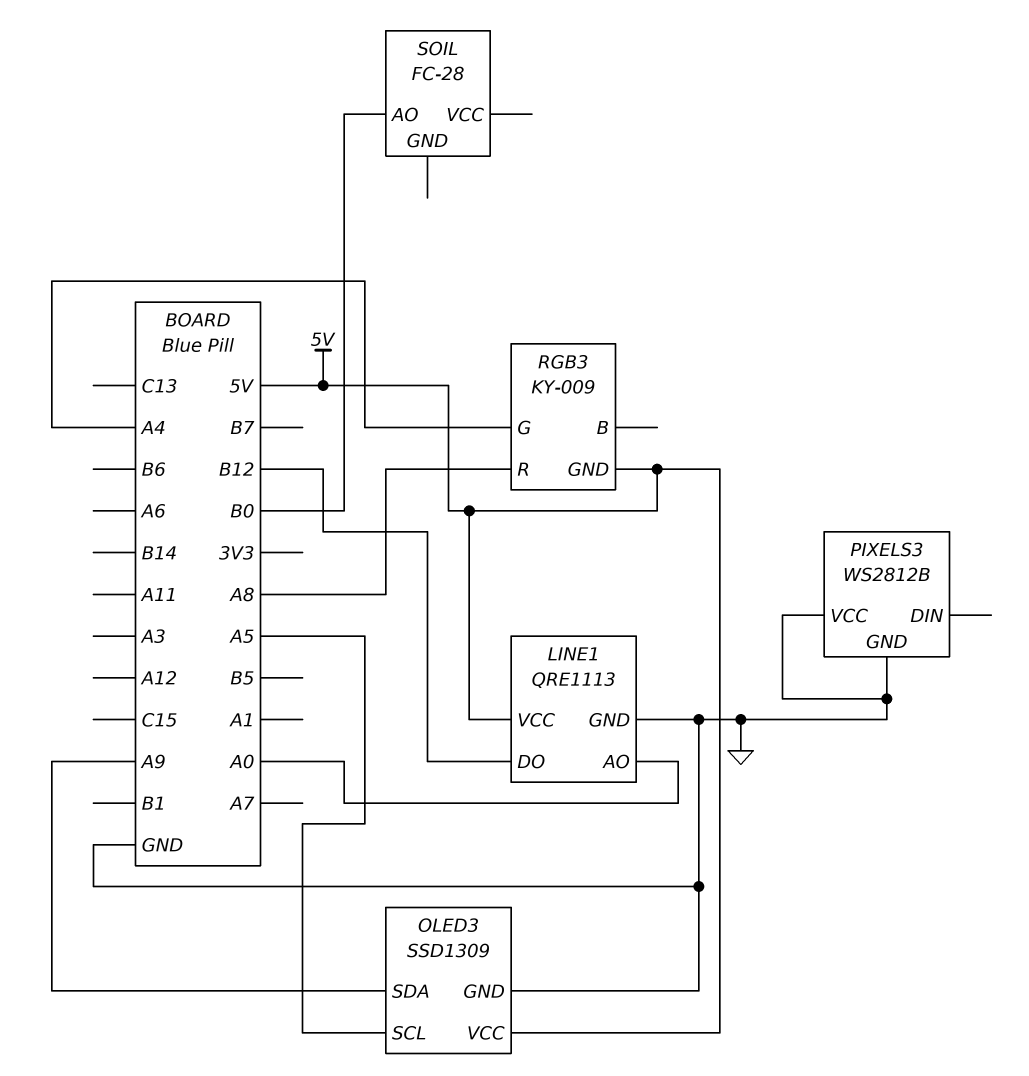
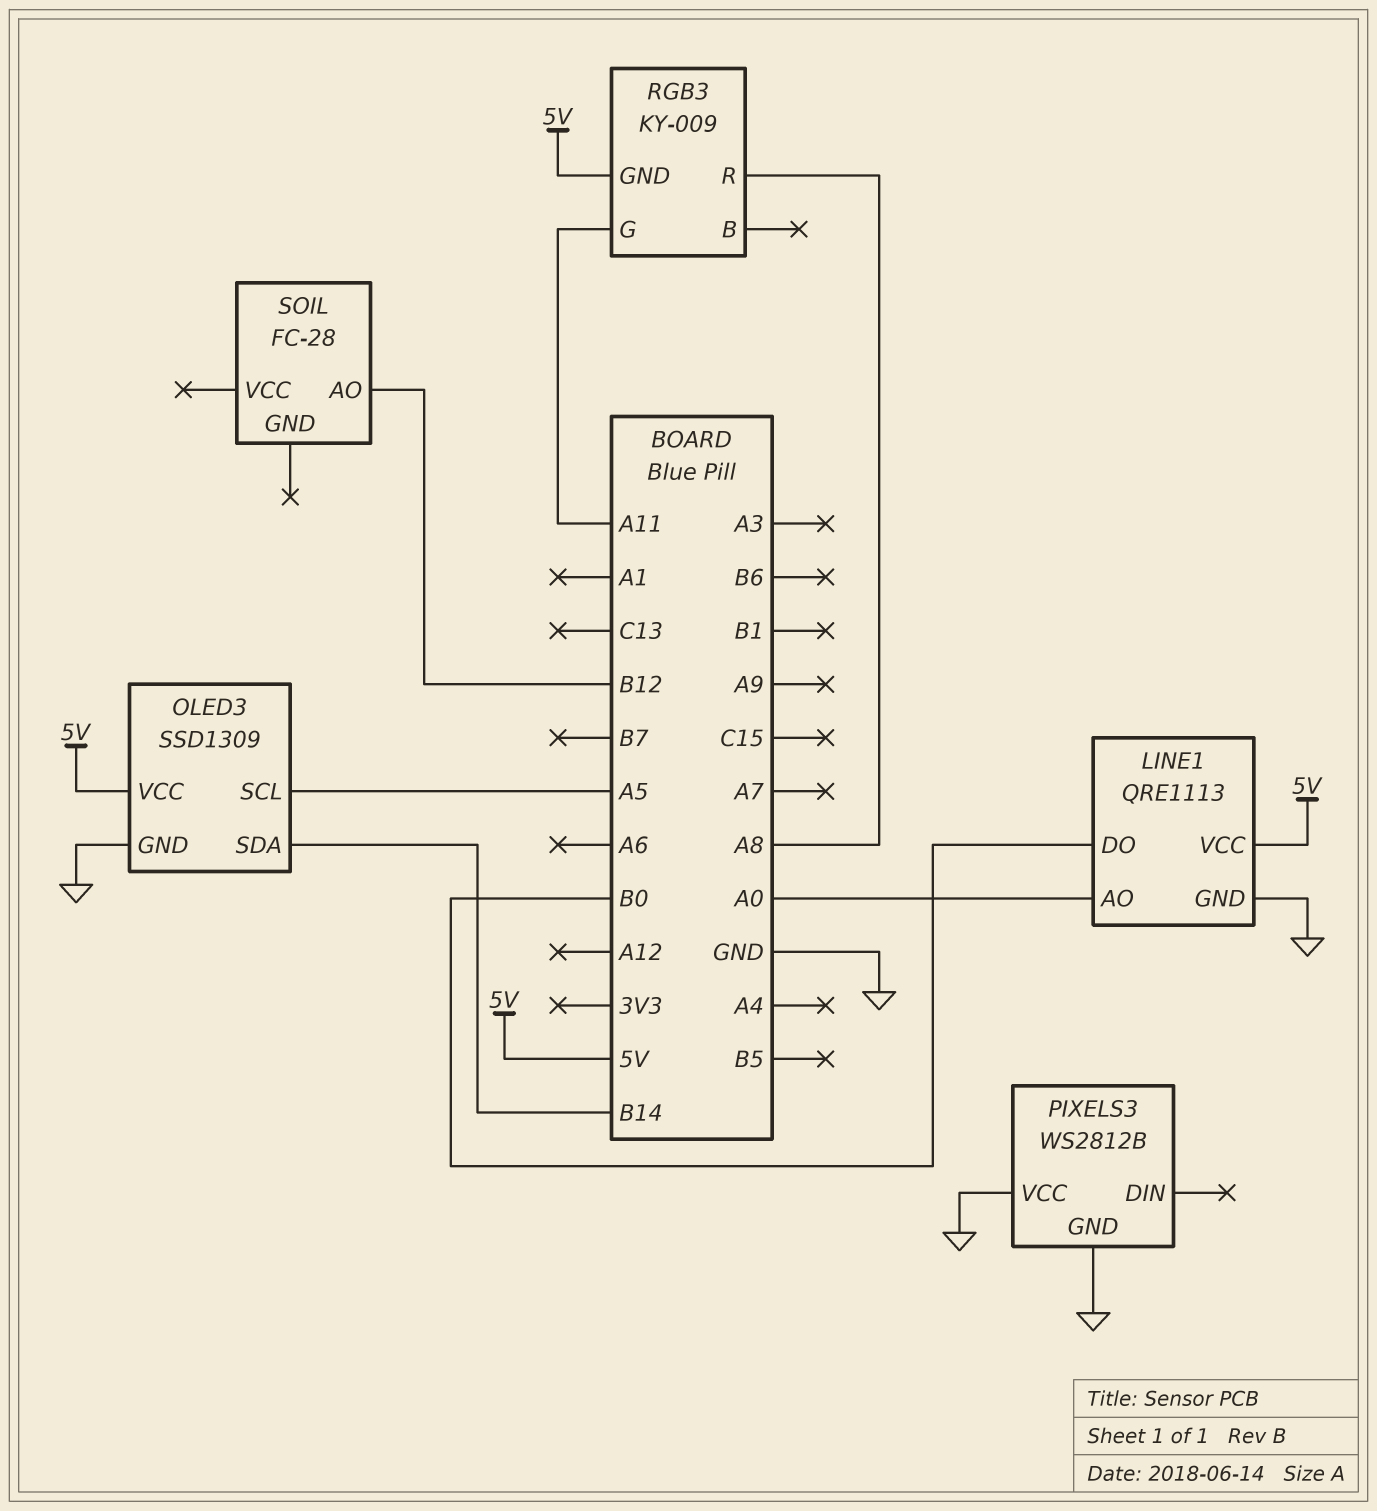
LINE1 pin DO: B12 -> B0
OLED3 pin SDA: A9 -> B14
RGB3 pin G: A4 -> A11
SOIL pin AO: B0 -> B12

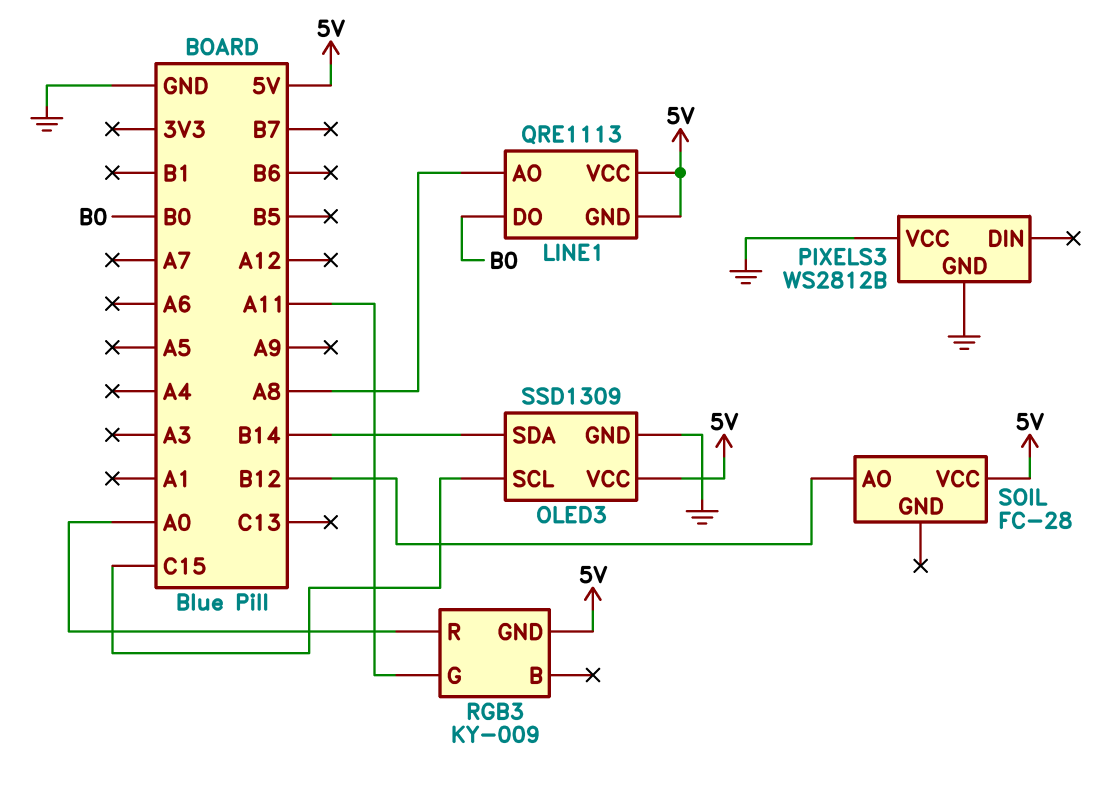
LINE1 pin AO: A0 -> A8
LINE1 pin GND: GND -> 5V
OLED3 pin SCL: A5 -> C15
RGB3 pin R: A8 -> A0
SOIL pin VCC: none -> 5V

